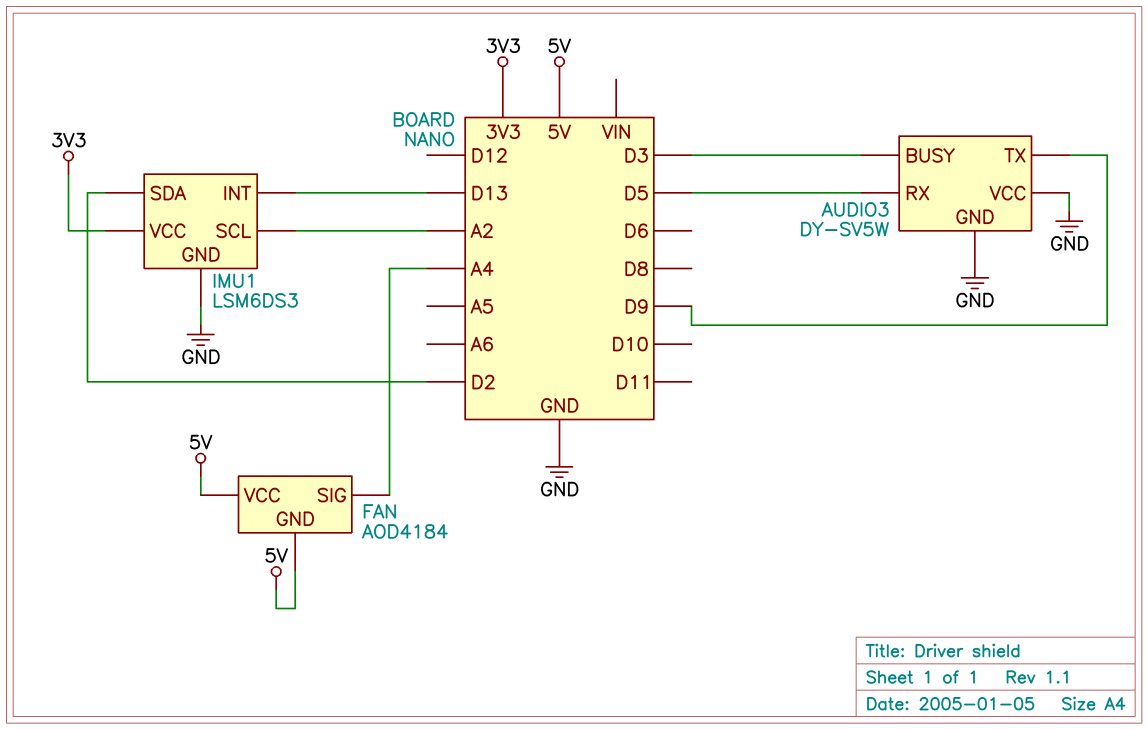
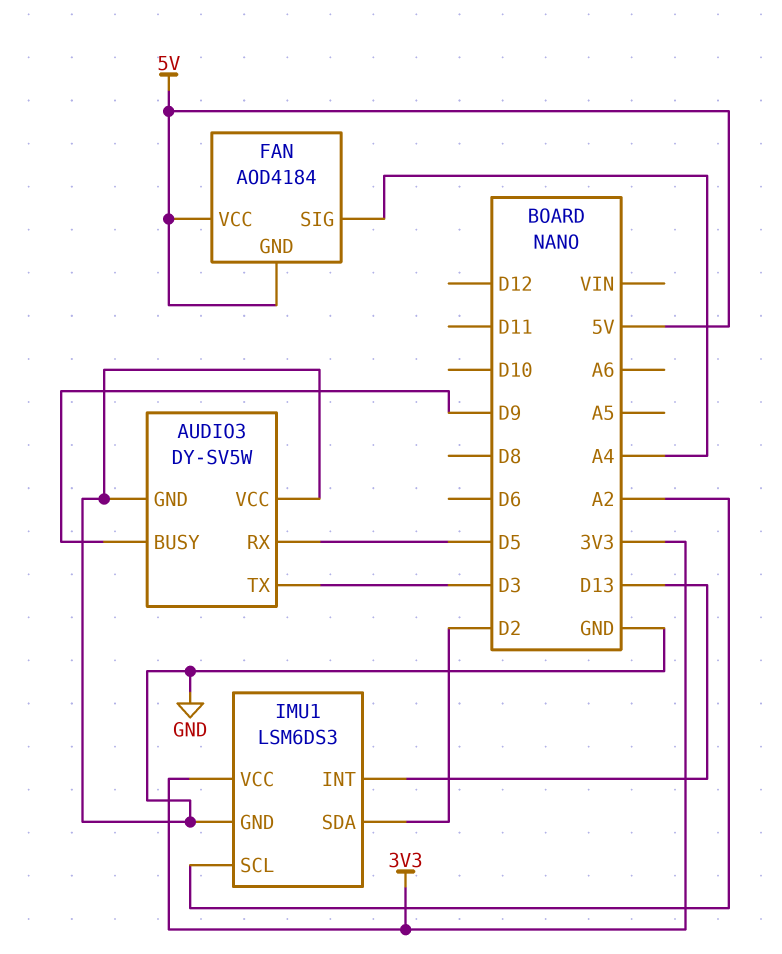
AUDIO3 pin BUSY: D3 -> D9
AUDIO3 pin TX: D9 -> D3

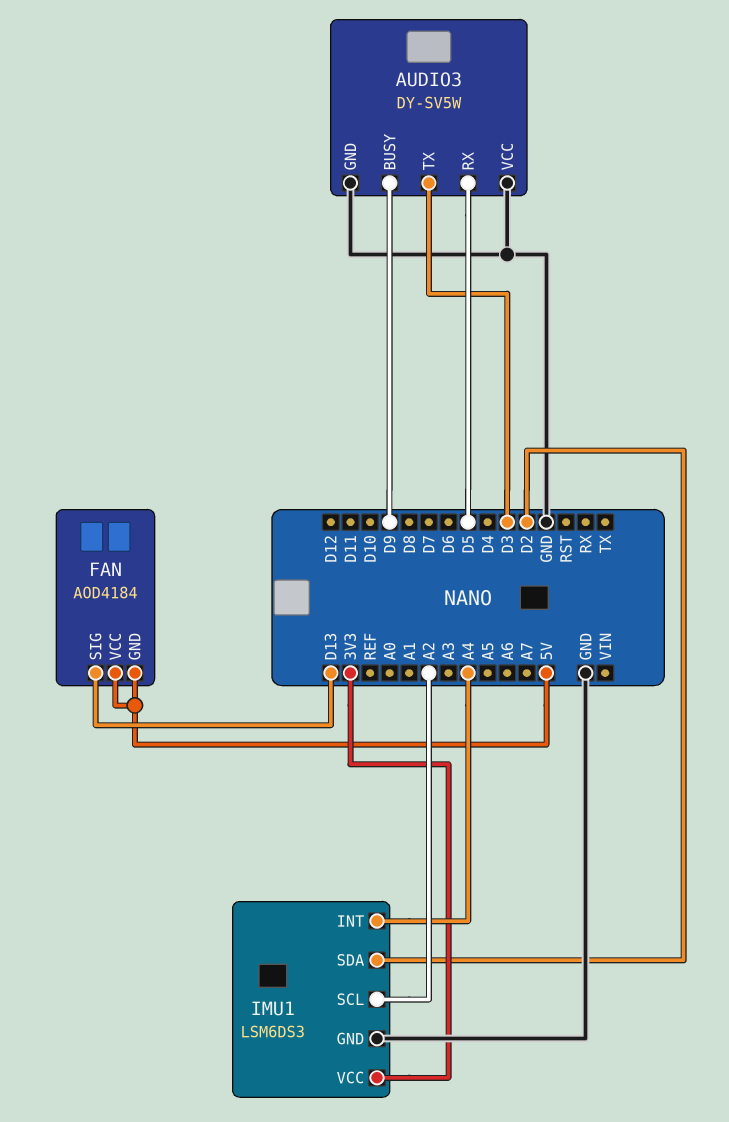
FAN pin SIG: A4 -> D13
IMU1 pin INT: D13 -> A4

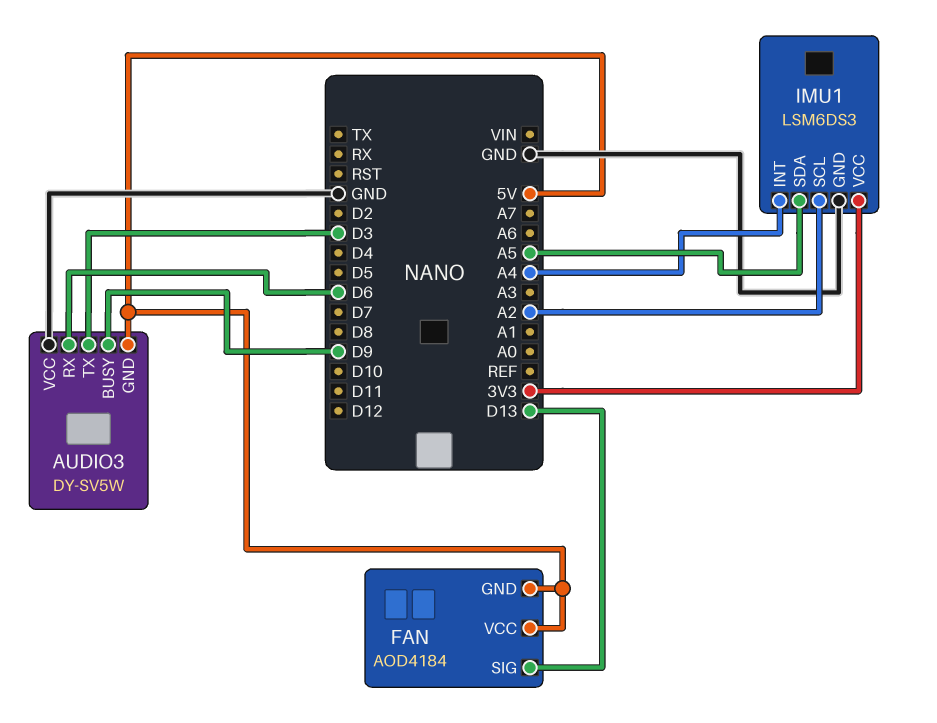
AUDIO3 pin GND: GND -> 5V
AUDIO3 pin RX: D5 -> D6
IMU1 pin SDA: D2 -> A5

